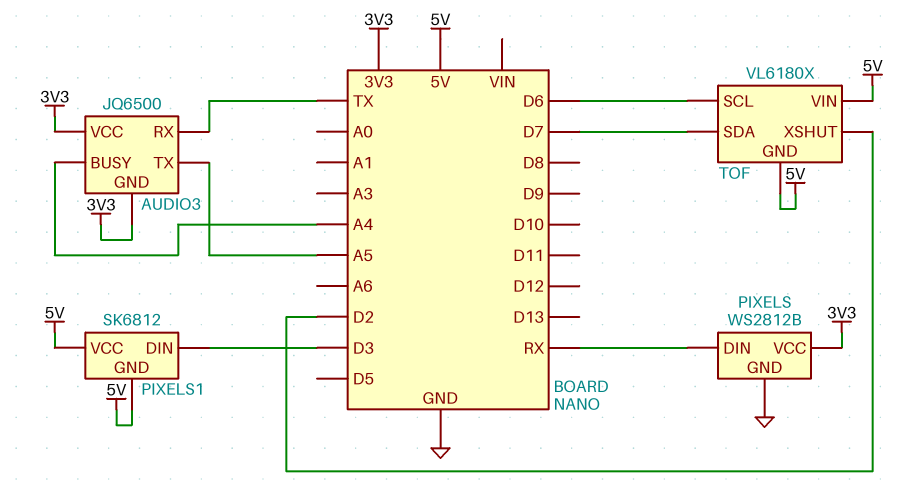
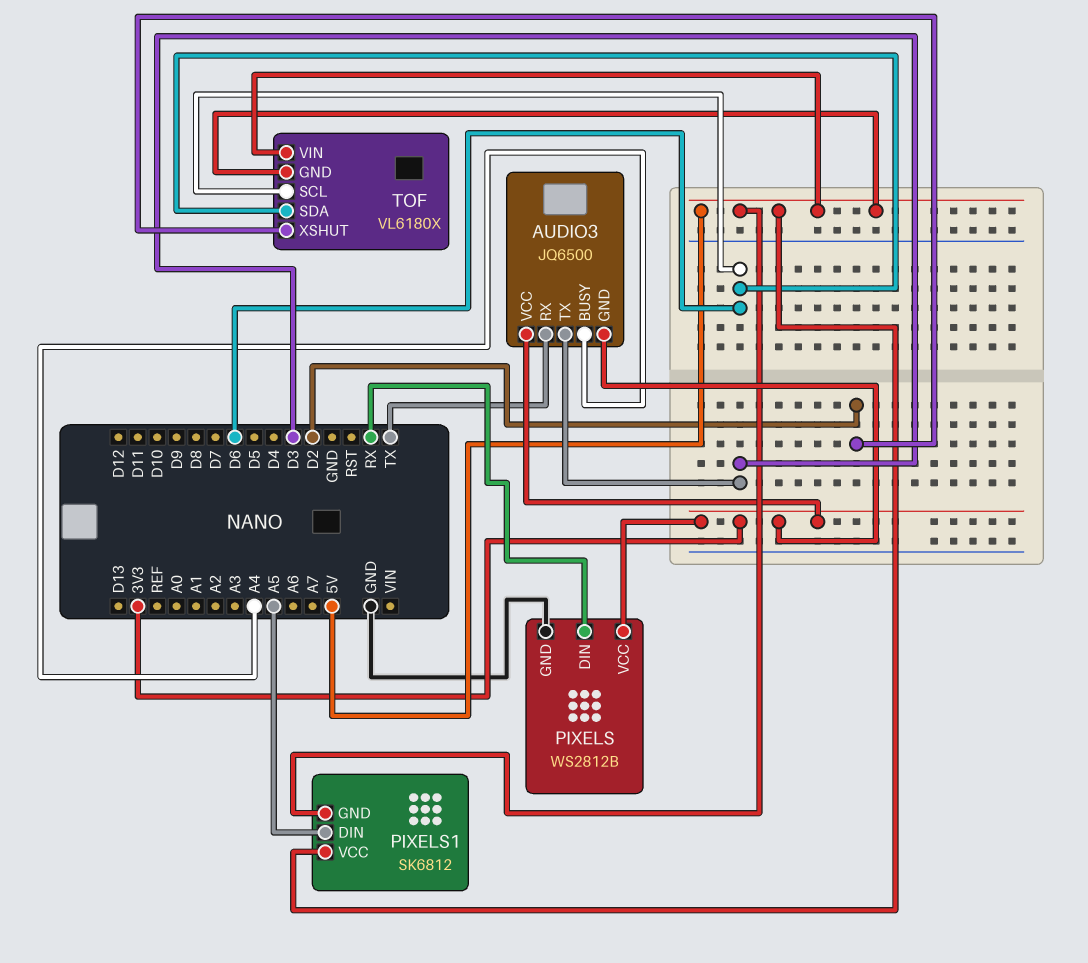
AUDIO3 pin TX: A5 -> D3
PIXELS1 pin DIN: D3 -> A5
TOF pin SDA: D7 -> D6

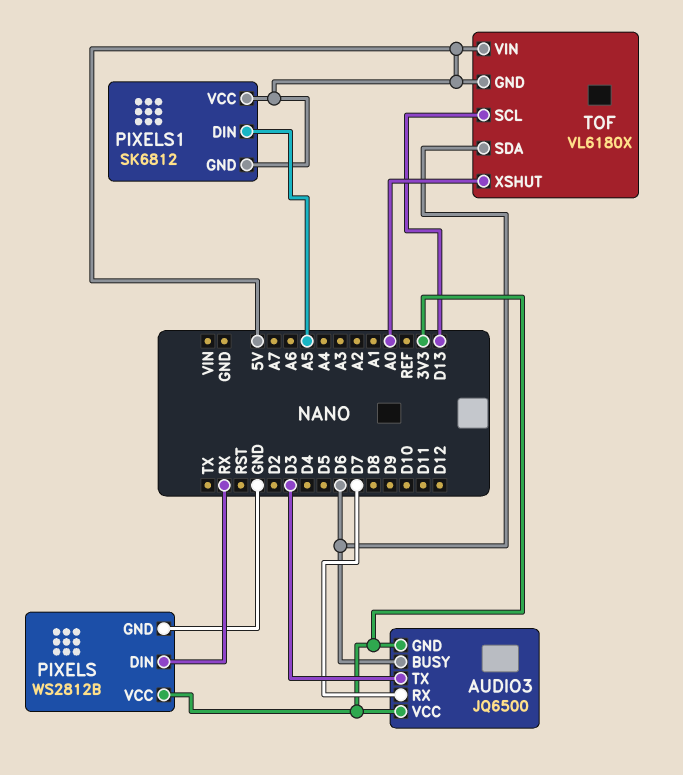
AUDIO3 pin BUSY: A4 -> D6
AUDIO3 pin RX: TX -> D7
TOF pin SCL: D6 -> D13
TOF pin XSHUT: D2 -> A0

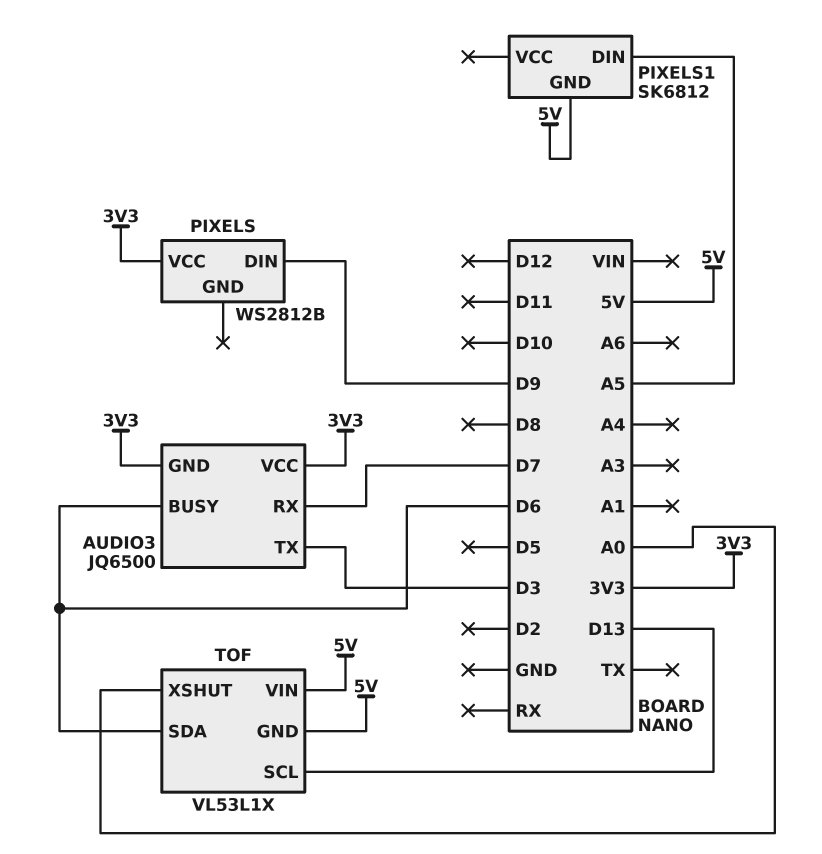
PIXELS pin DIN: RX -> D9
PIXELS pin GND: GND -> none
PIXELS1 pin VCC: 5V -> none
TOF: VL6180X -> VL53L1X

